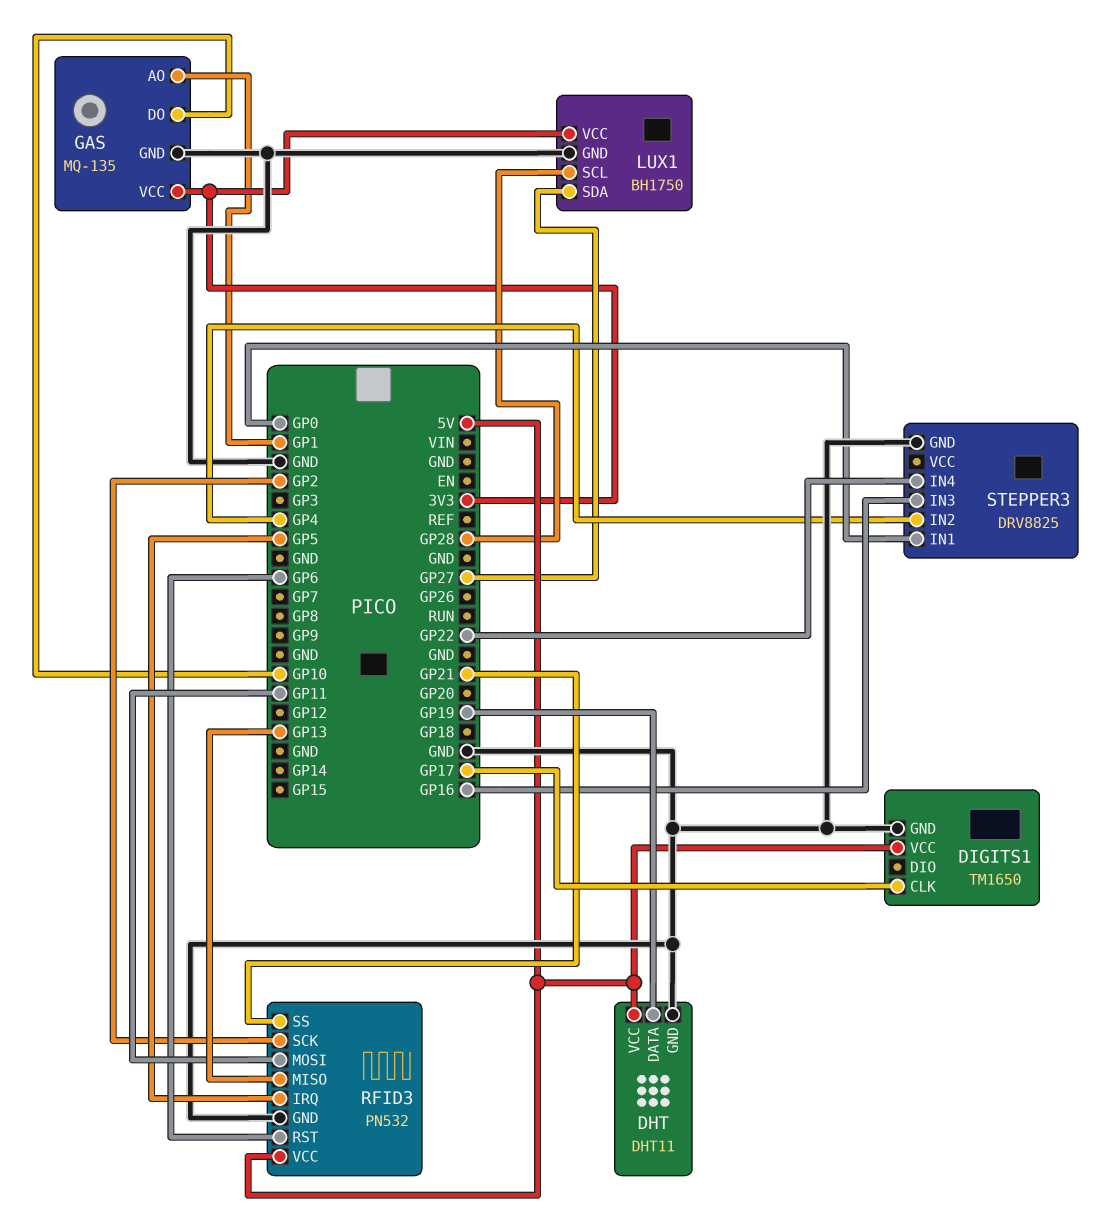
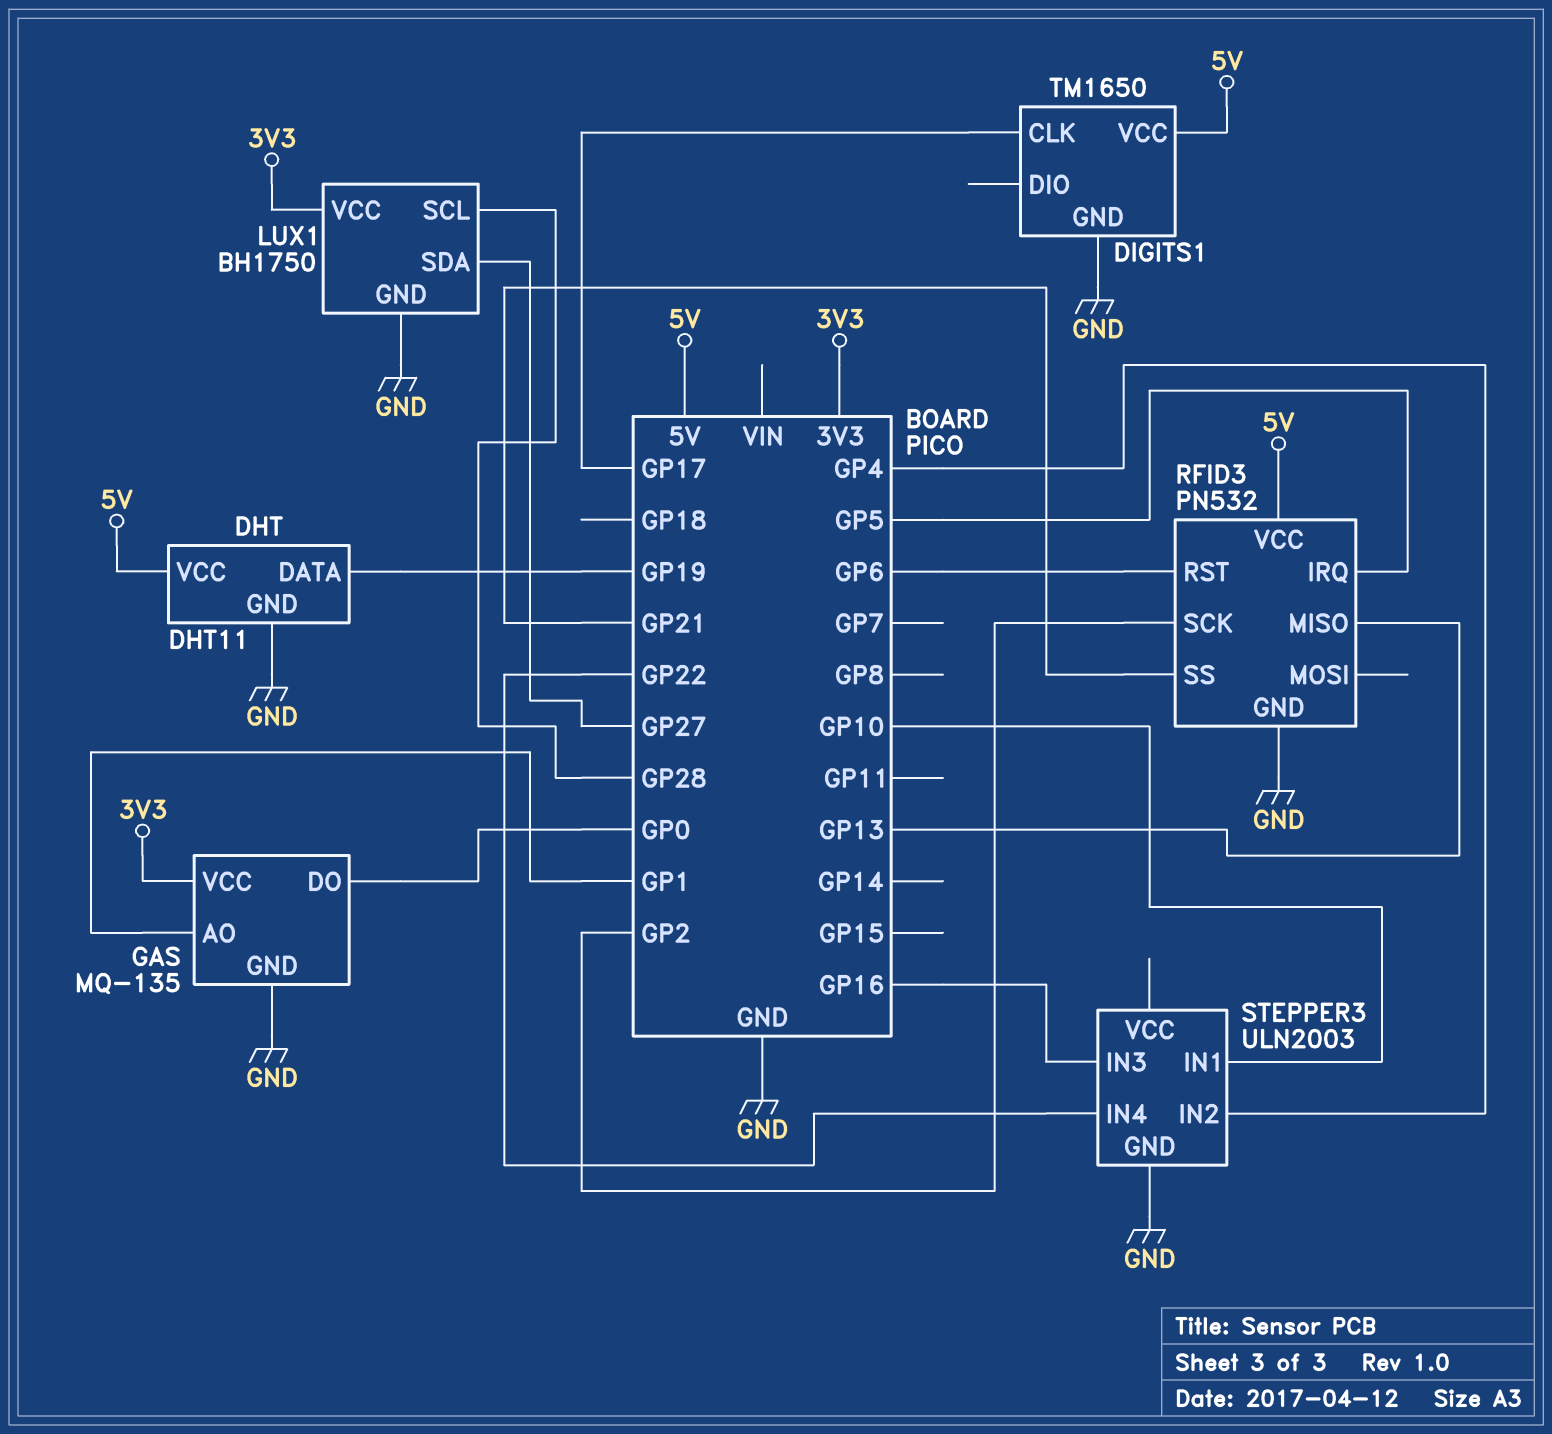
GAS pin DO: GP10 -> GP0
RFID3 pin MOSI: GP11 -> none
STEPPER3: DRV8825 -> ULN2003
STEPPER3 pin IN1: GP0 -> GP10

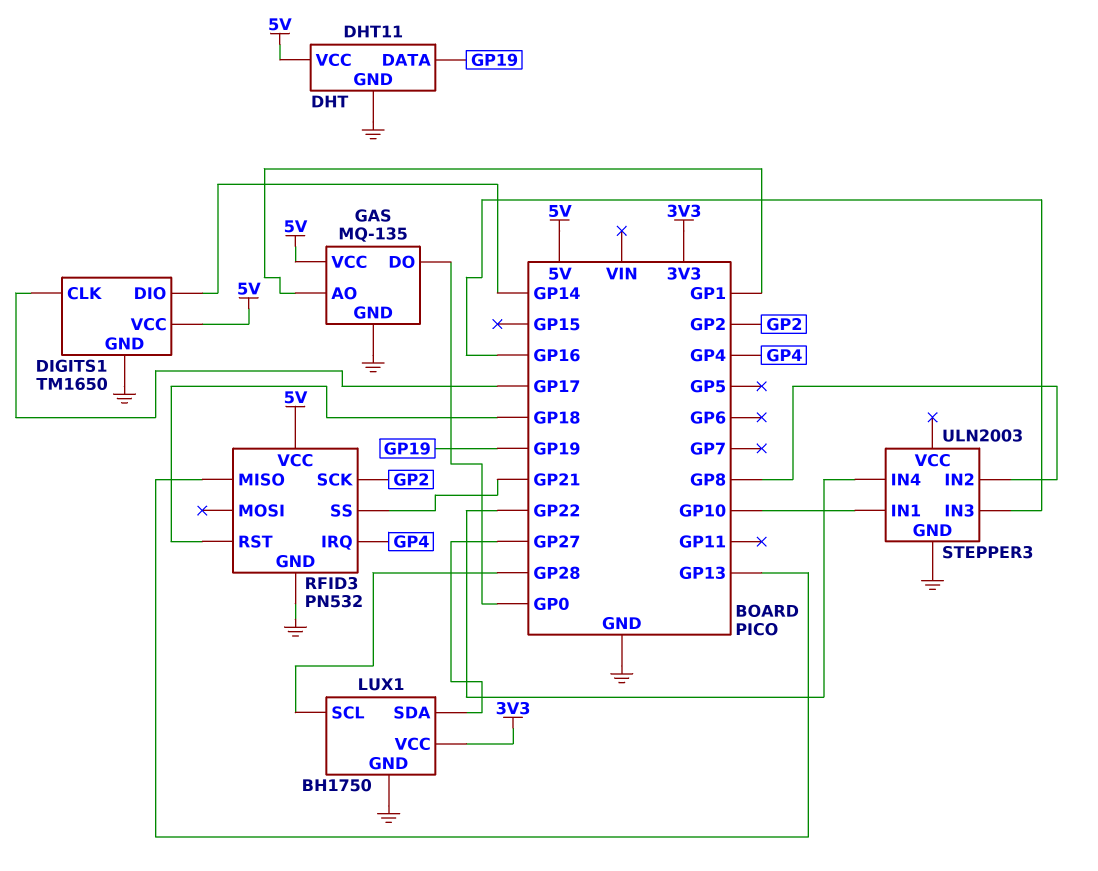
DIGITS1 pin DIO: none -> GP14
GAS pin VCC: 3V3 -> 5V
RFID3 pin IRQ: GP5 -> GP4
RFID3 pin RST: GP6 -> GP18
STEPPER3 pin IN2: GP4 -> GP8

